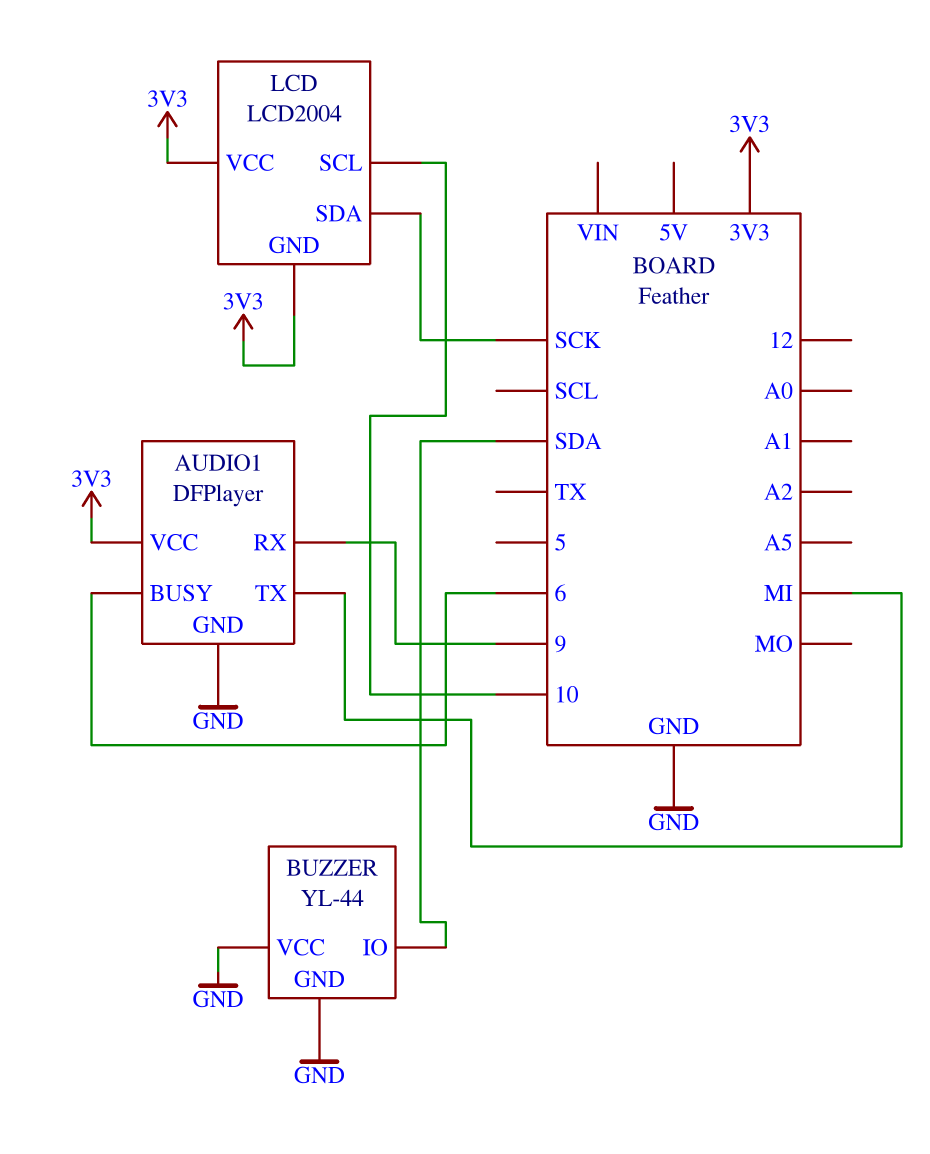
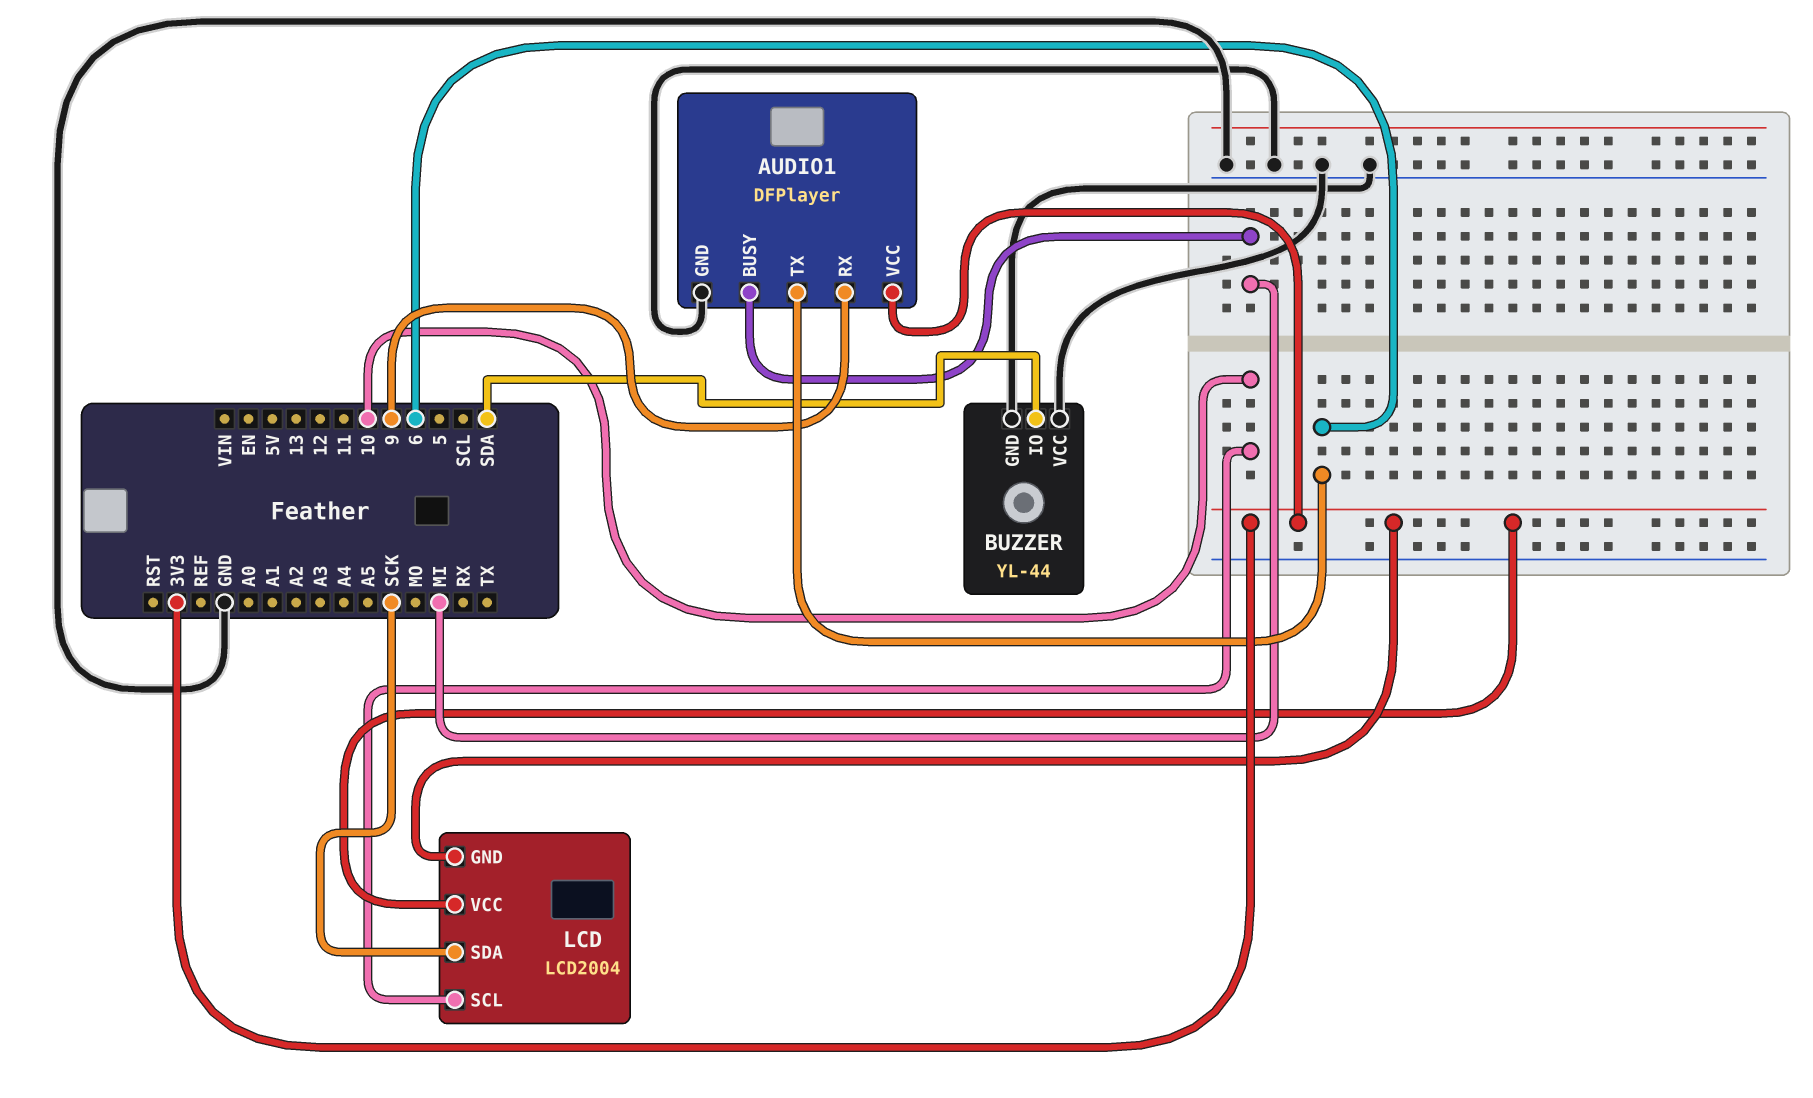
AUDIO1 pin BUSY: 6 -> MI
AUDIO1 pin TX: MI -> 6

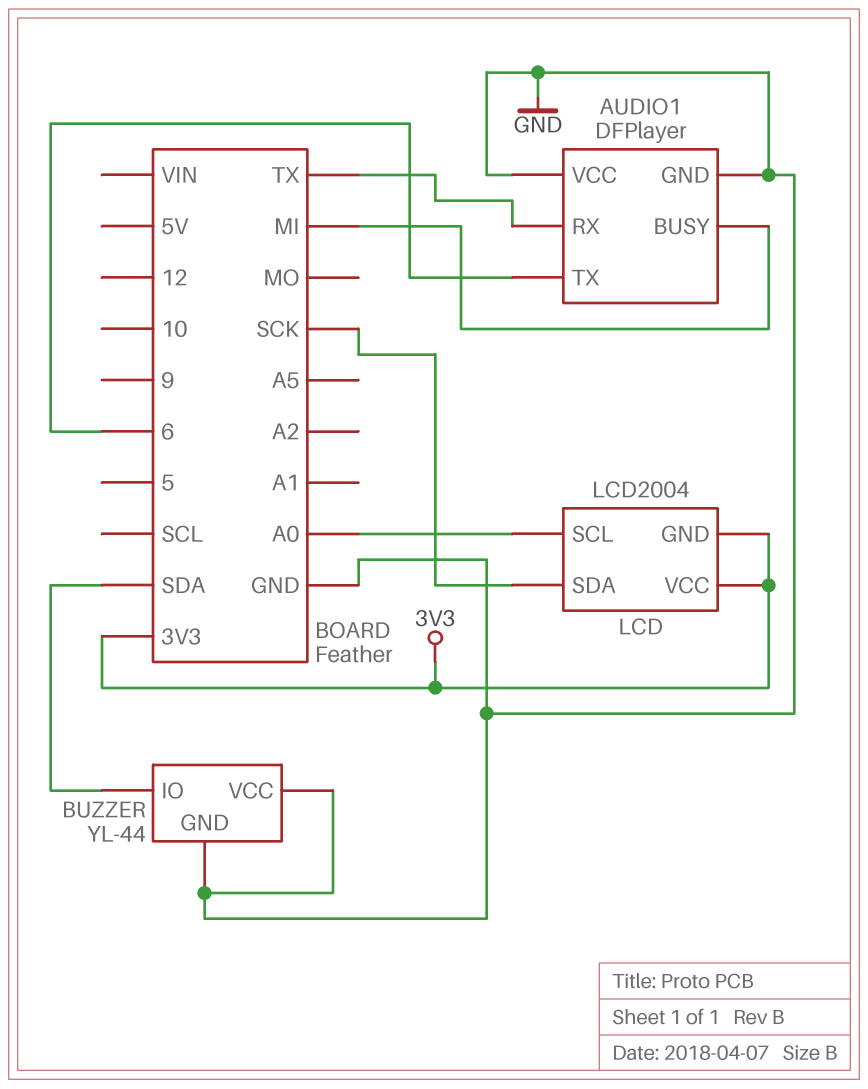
AUDIO1 pin RX: 9 -> TX
AUDIO1 pin VCC: 3V3 -> GND
LCD pin SCL: 10 -> A0

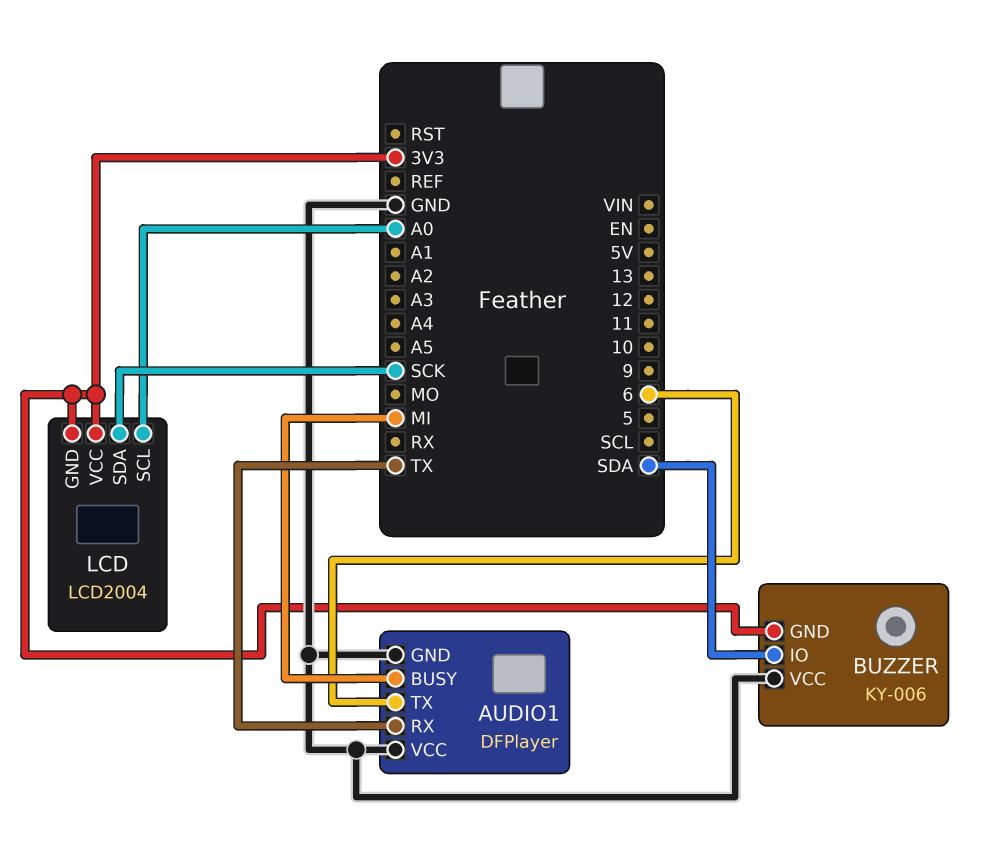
BUZZER: YL-44 -> KY-006
BUZZER pin GND: GND -> 3V3

